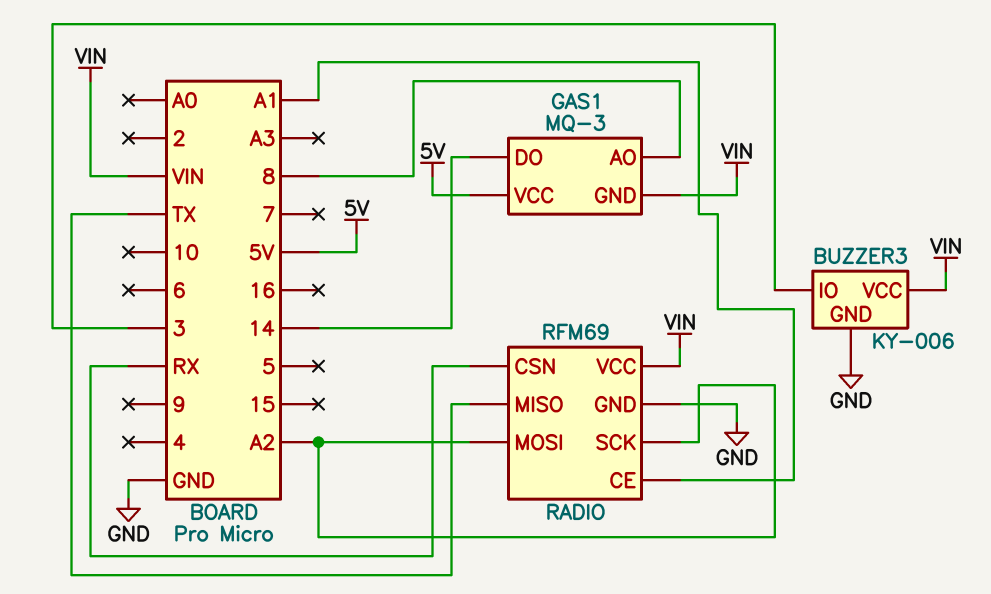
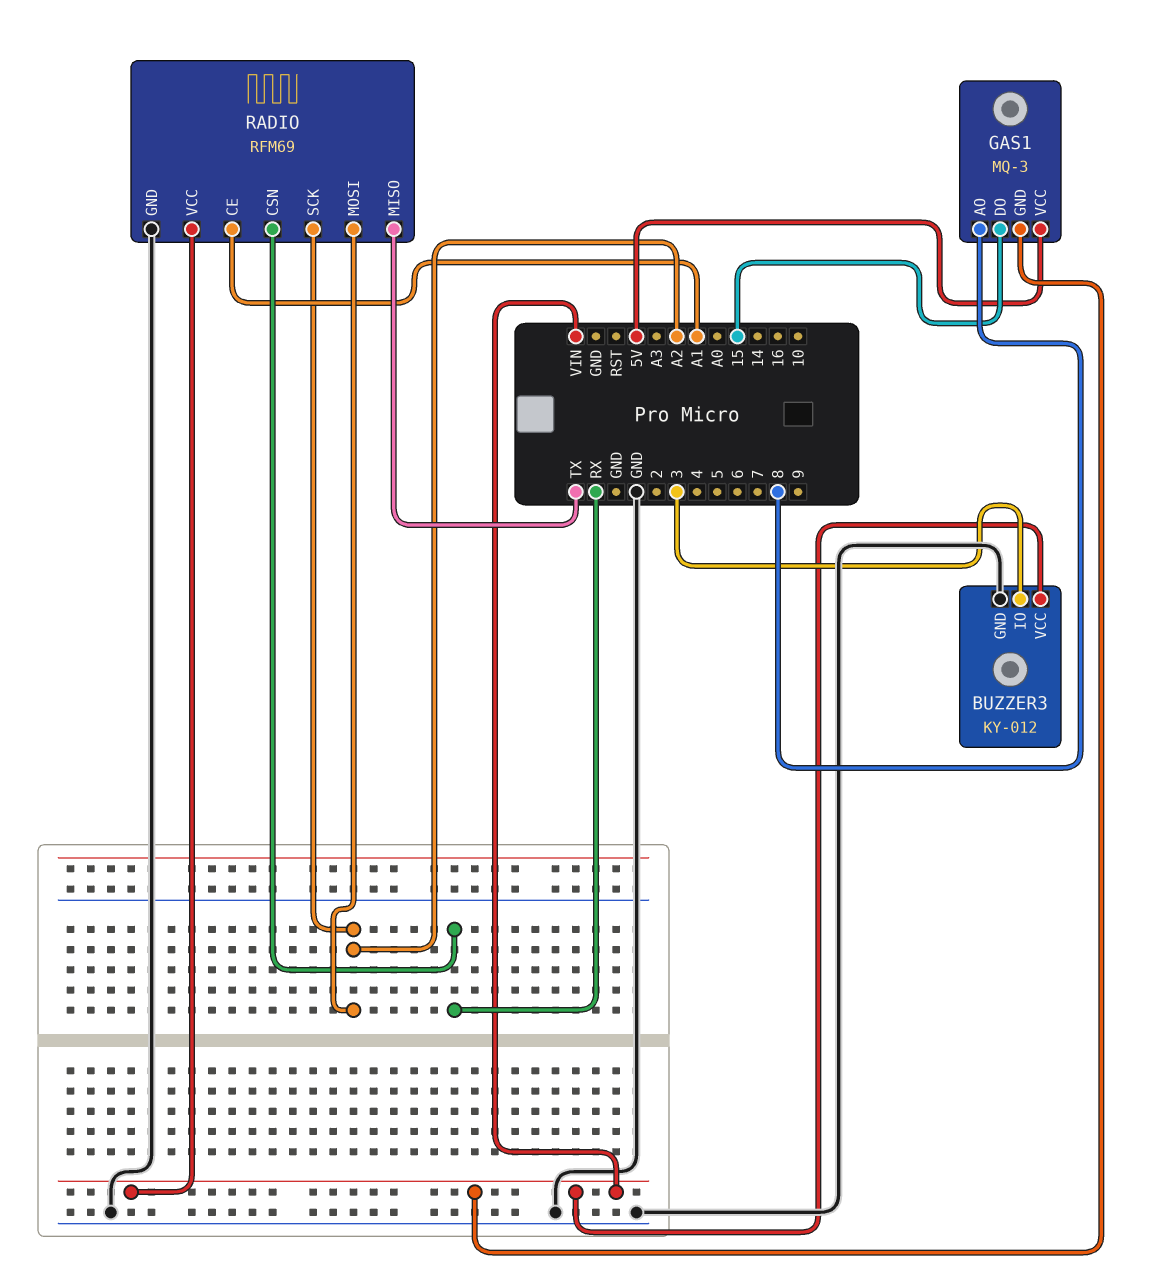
BUZZER3: KY-006 -> KY-012
GAS1 pin DO: 14 -> 15

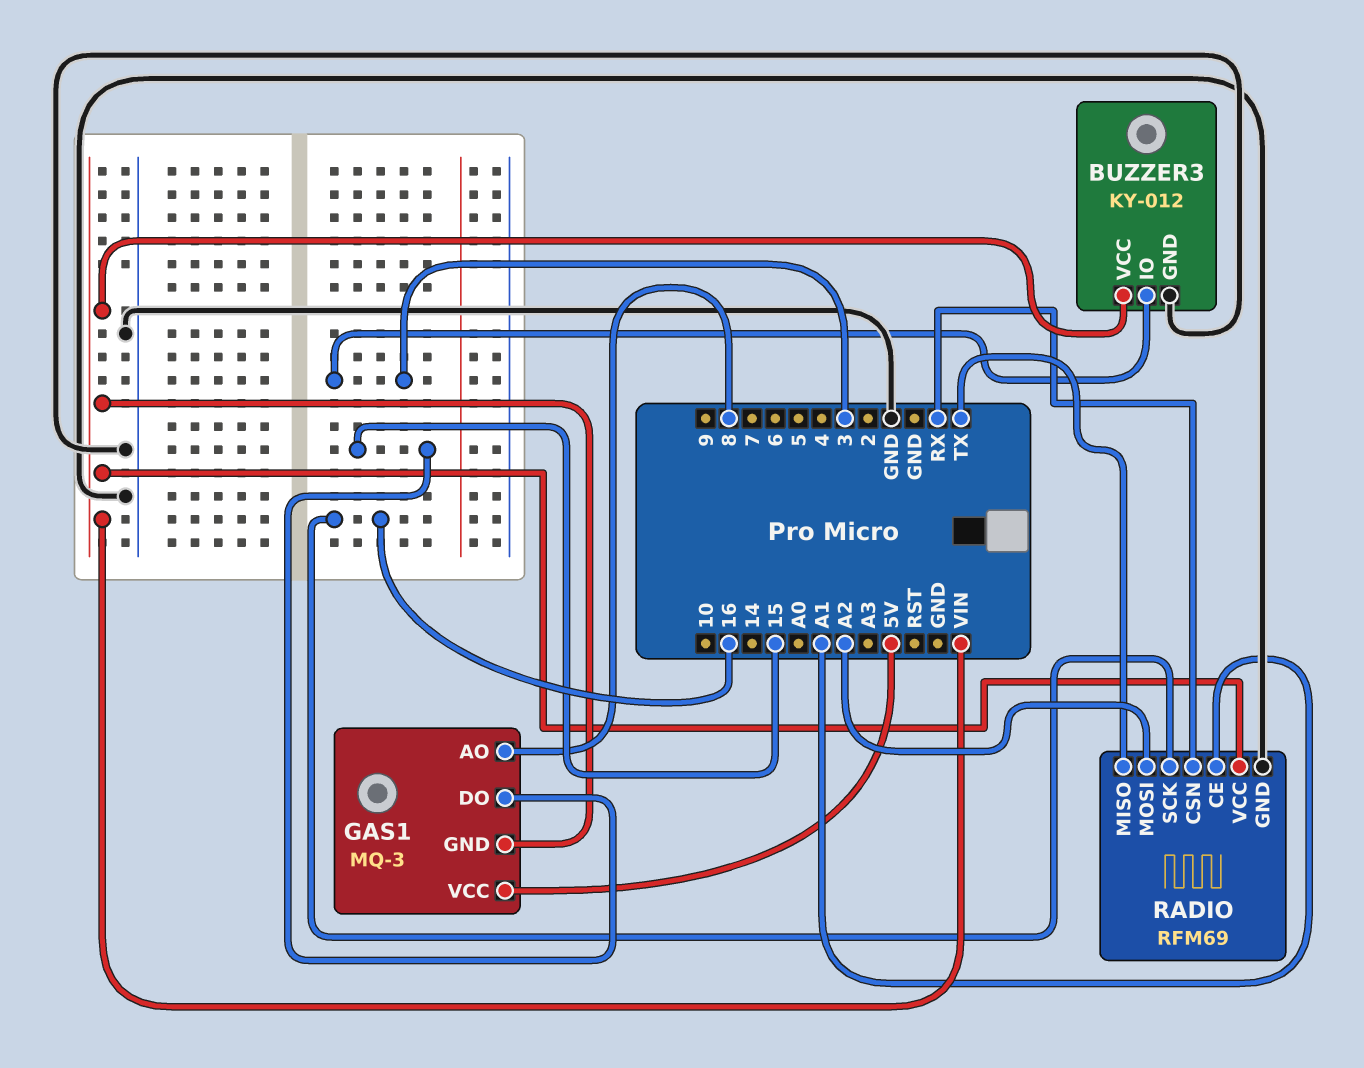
RADIO pin SCK: A2 -> 16

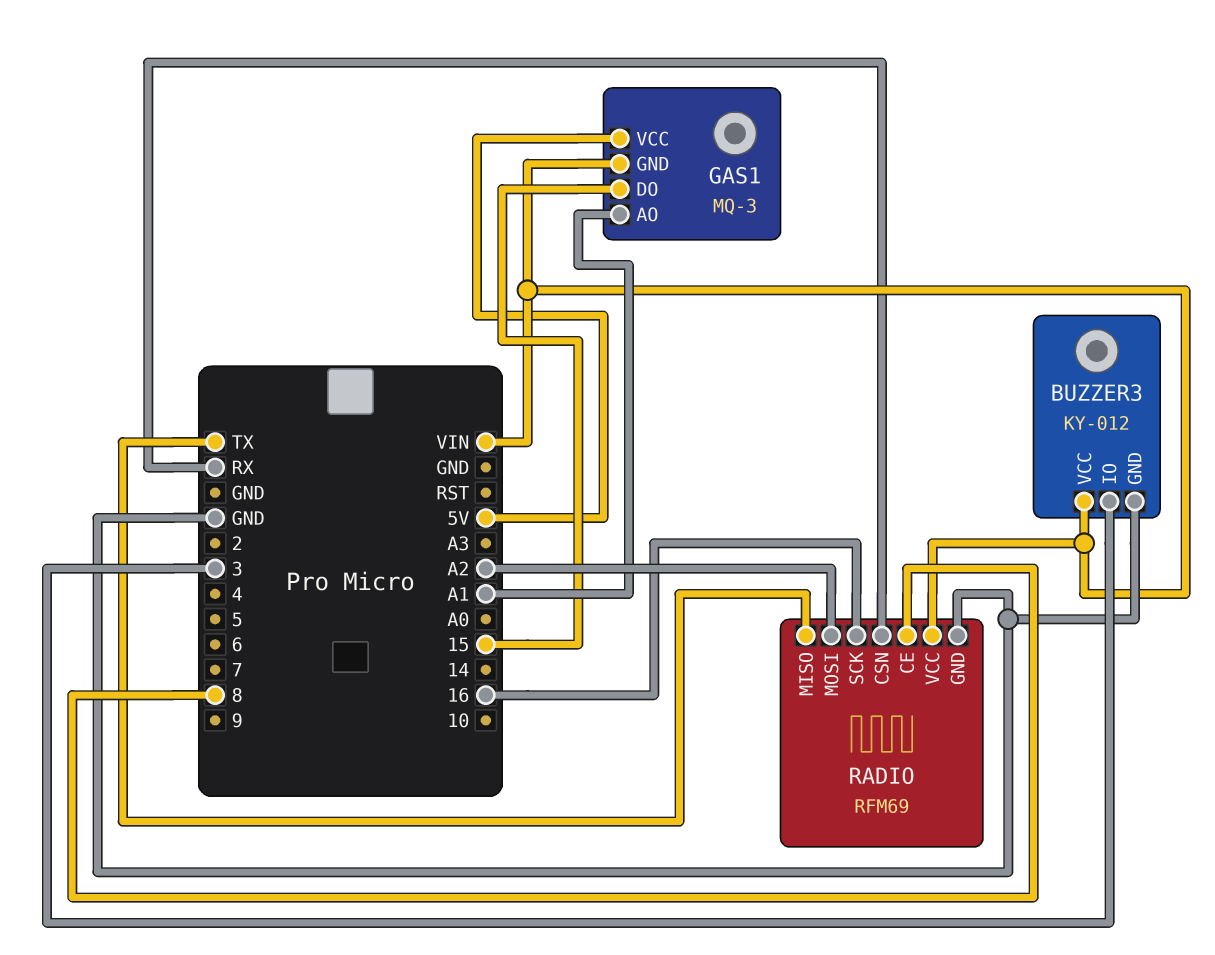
GAS1 pin AO: 8 -> A1
RADIO pin CE: A1 -> 8

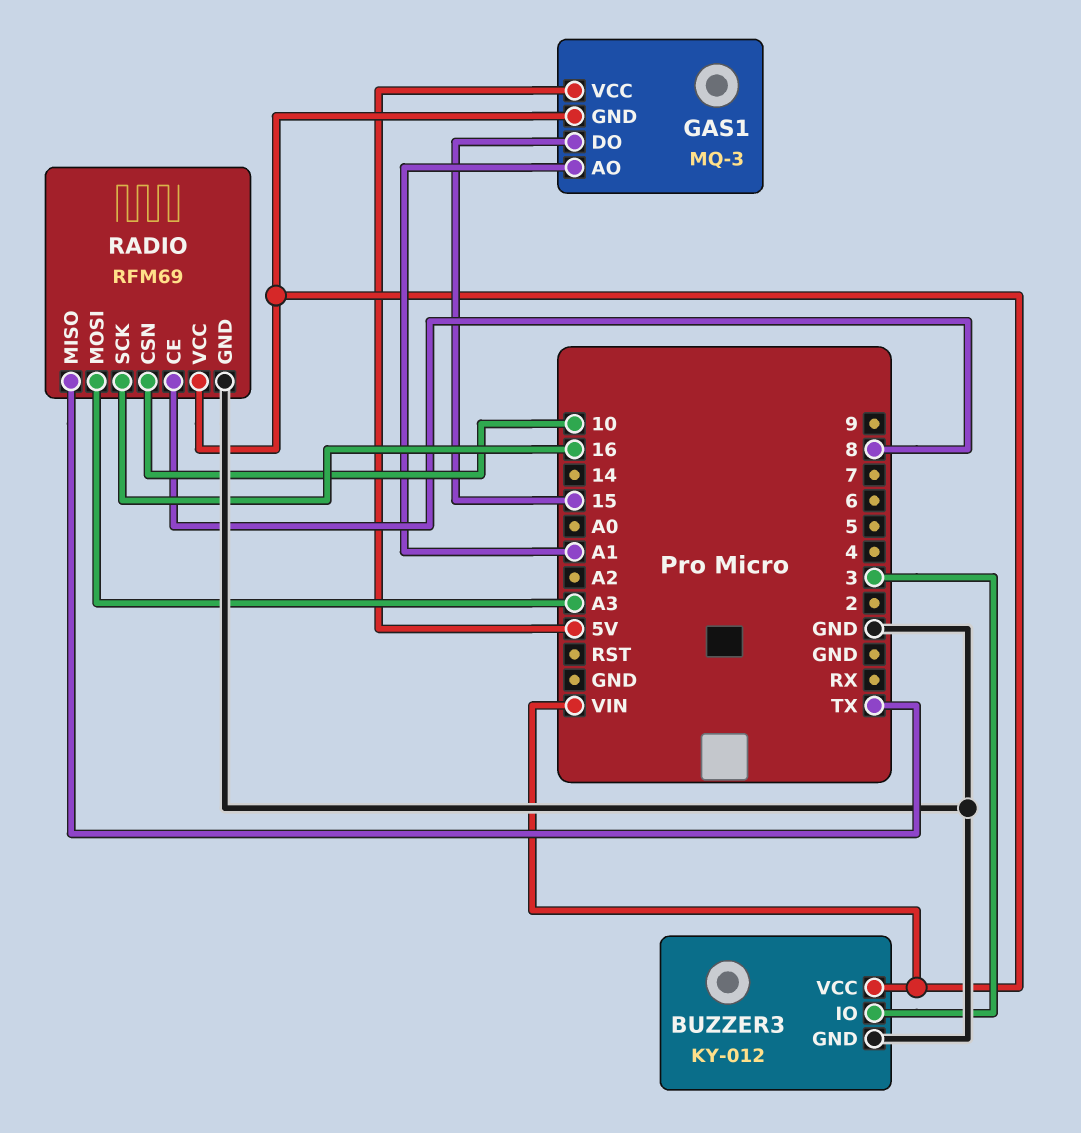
RADIO pin CSN: RX -> 10
RADIO pin MOSI: A2 -> A3

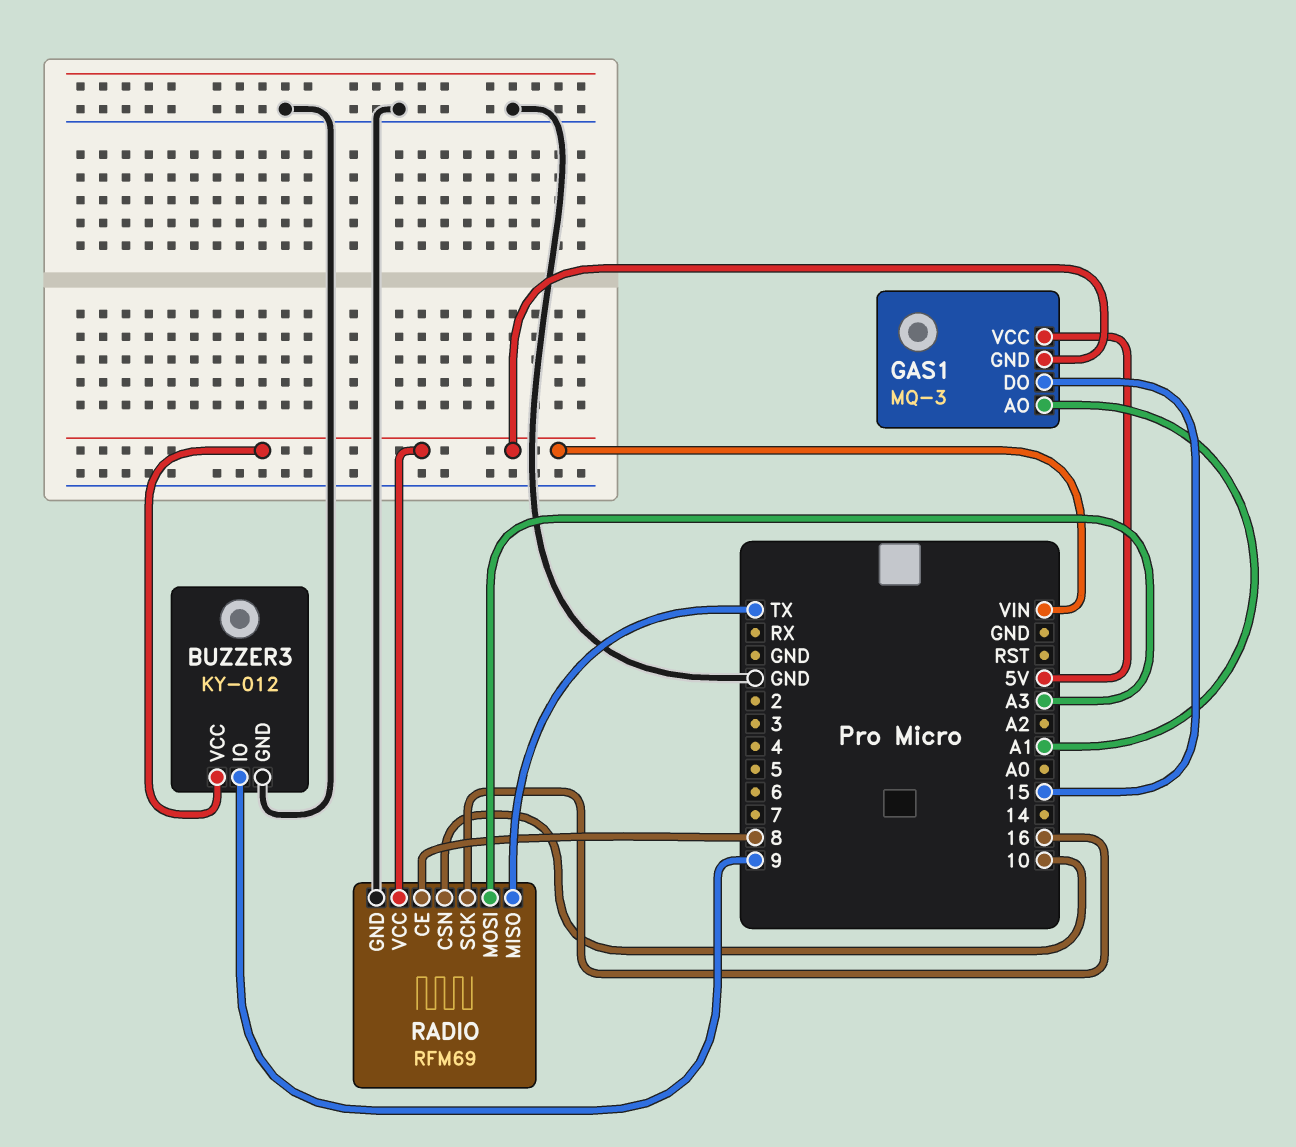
BUZZER3 pin IO: 3 -> 9

